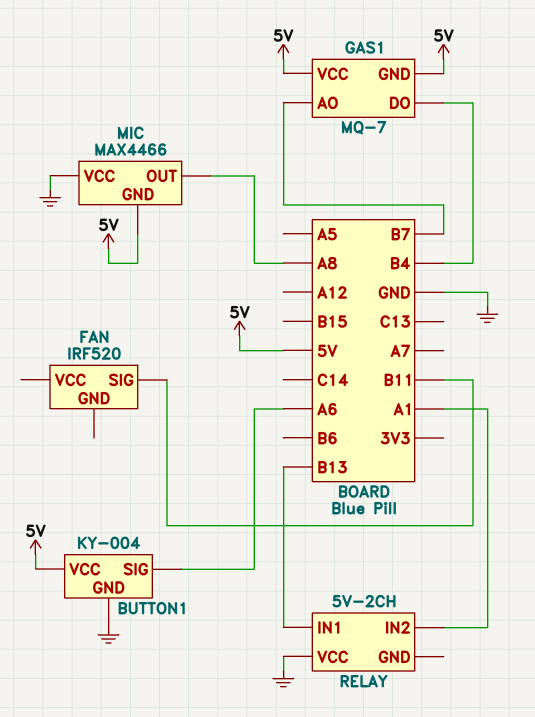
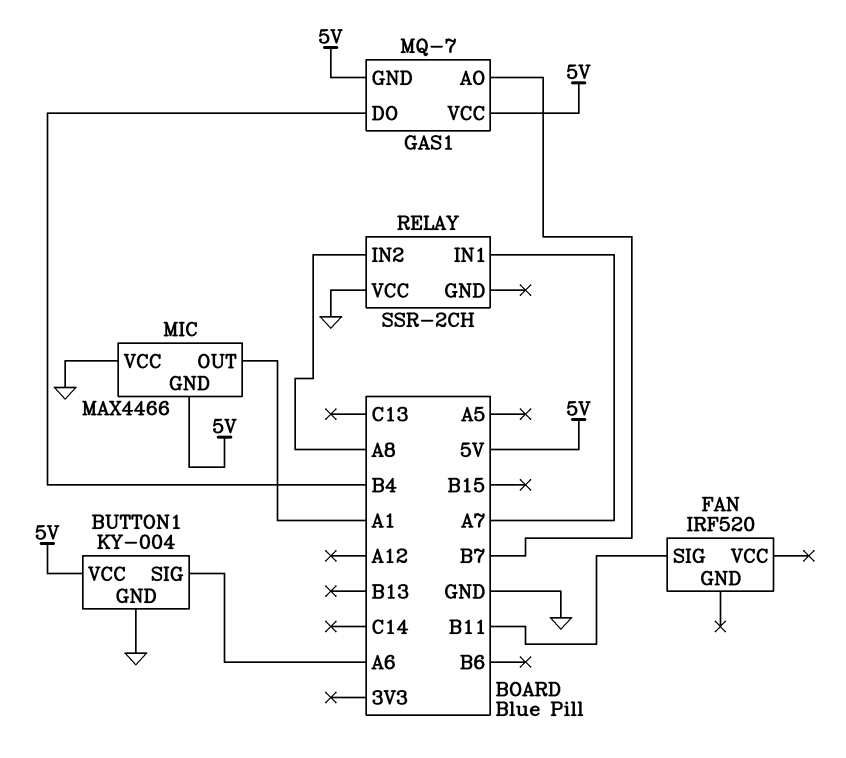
MIC pin OUT: A8 -> A1
RELAY: 5V-2CH -> SSR-2CH
RELAY pin IN1: B13 -> A7
RELAY pin IN2: A1 -> A8

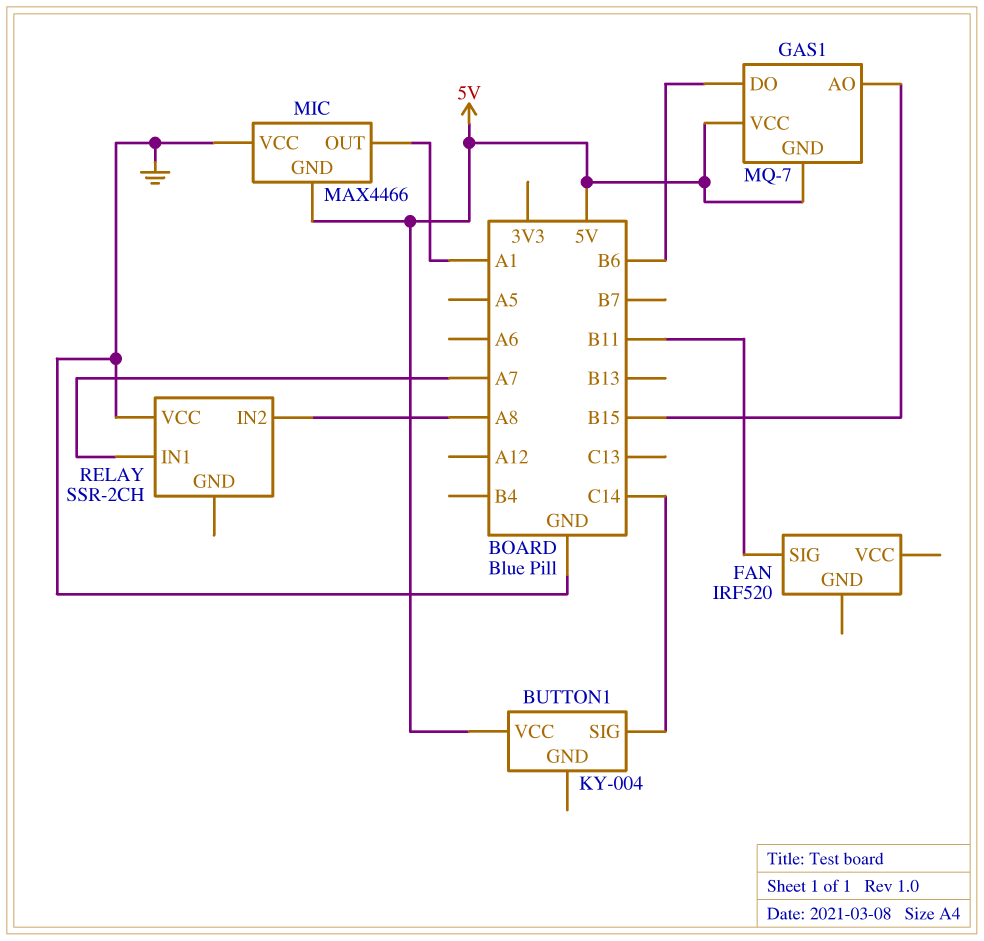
BUTTON1 pin GND: GND -> none
BUTTON1 pin SIG: A6 -> C14
GAS1 pin AO: B7 -> B15
GAS1 pin DO: B4 -> B6

